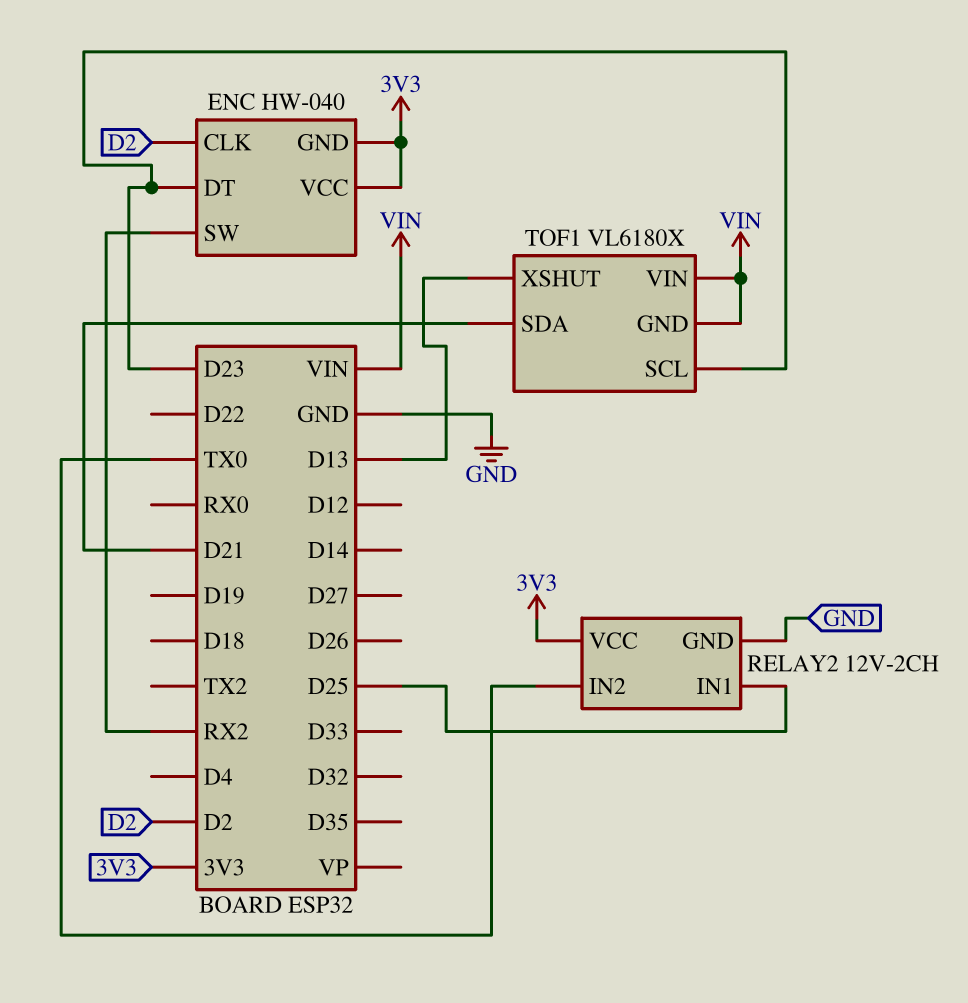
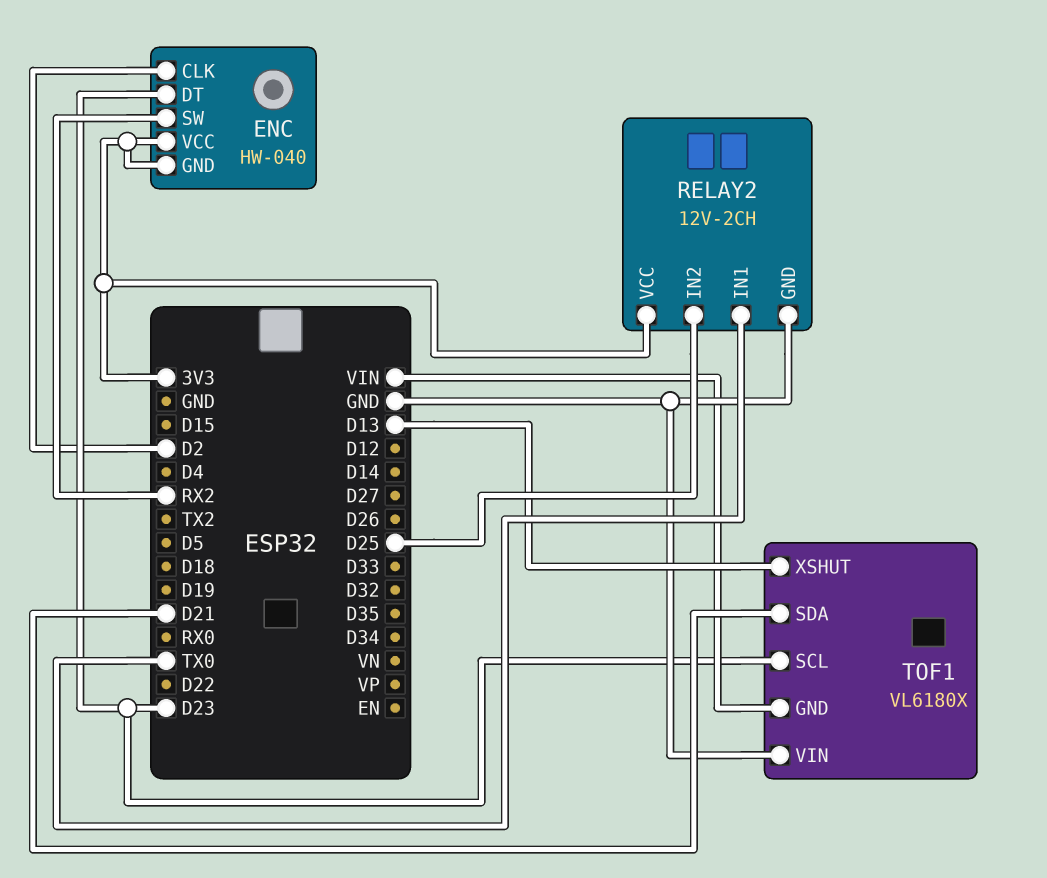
RELAY2 pin IN1: D25 -> TX0
RELAY2 pin IN2: TX0 -> D25
TOF1 pin VIN: VIN -> GND

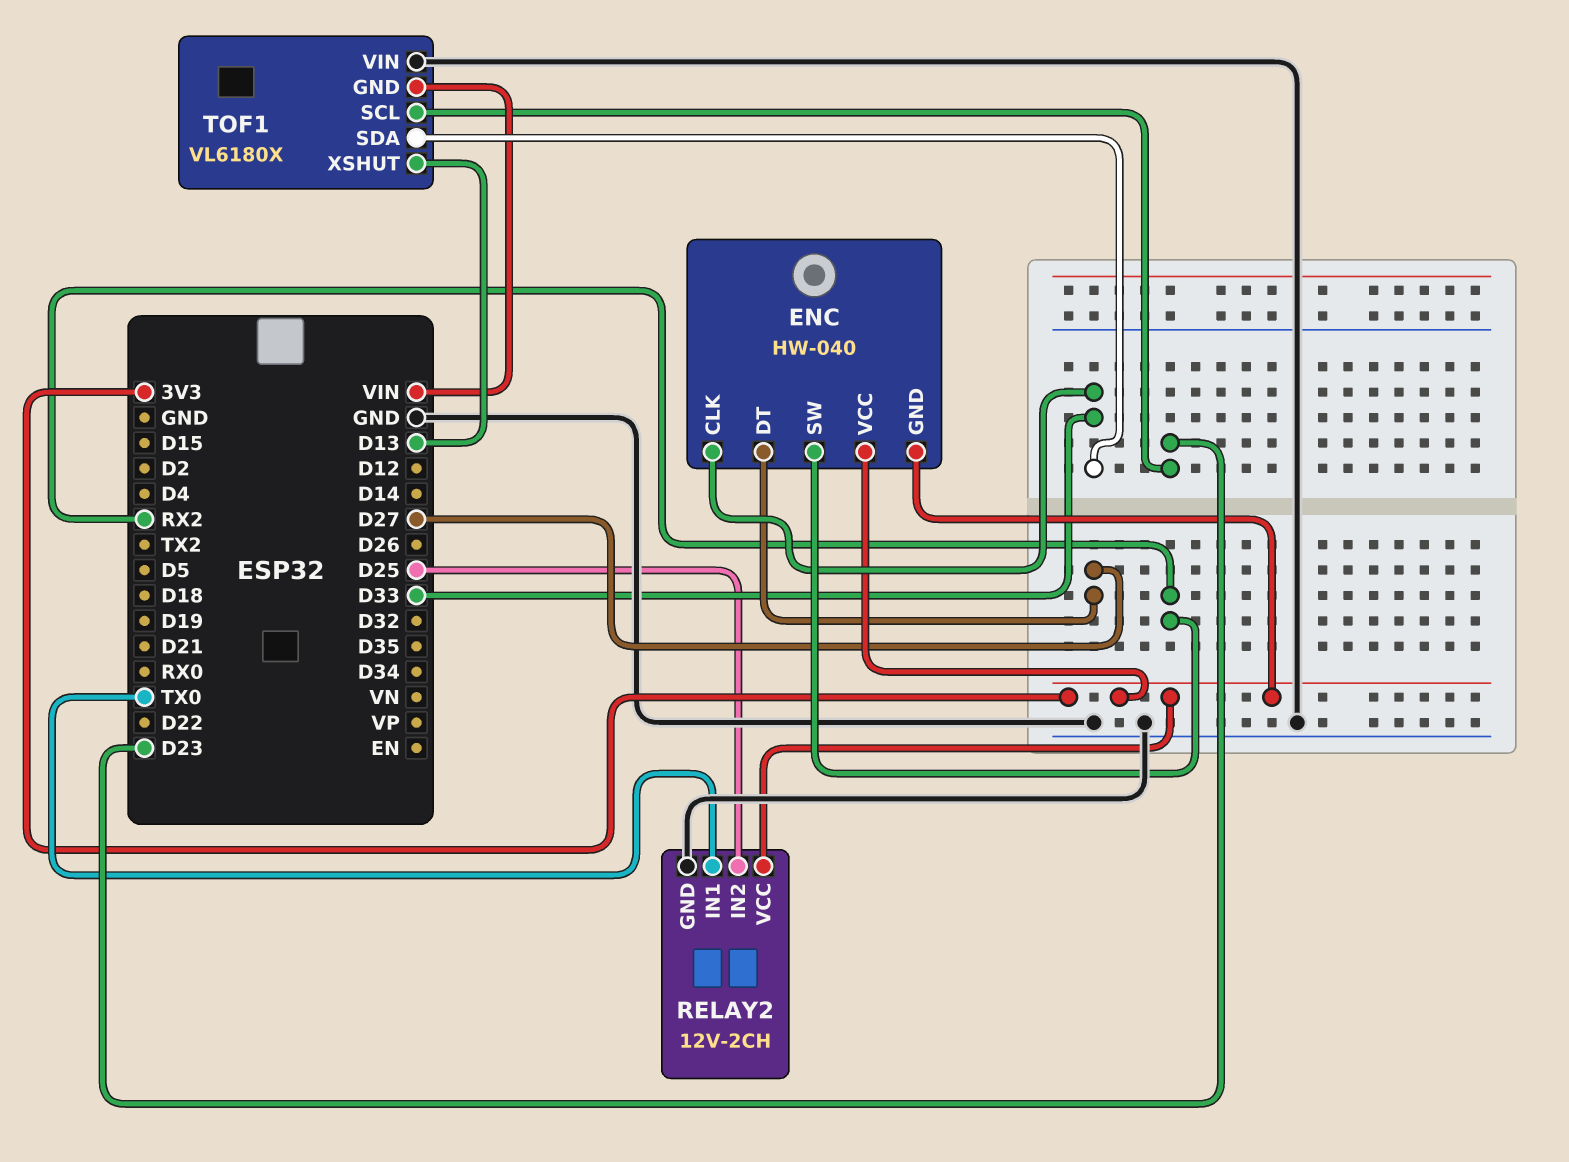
ENC pin CLK: D2 -> D33
ENC pin DT: D23 -> D27
TOF1 pin SDA: D21 -> D33

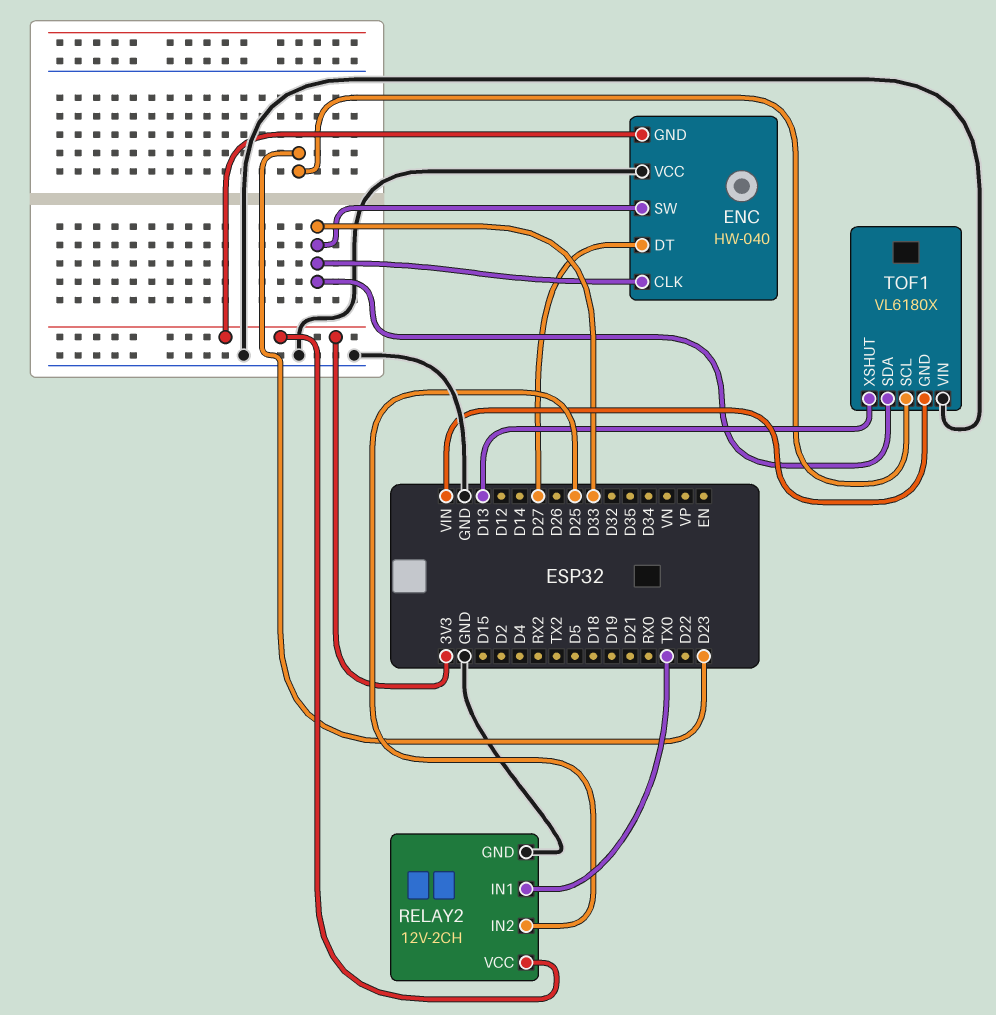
ENC pin SW: RX2 -> D33
ENC pin VCC: 3V3 -> GND

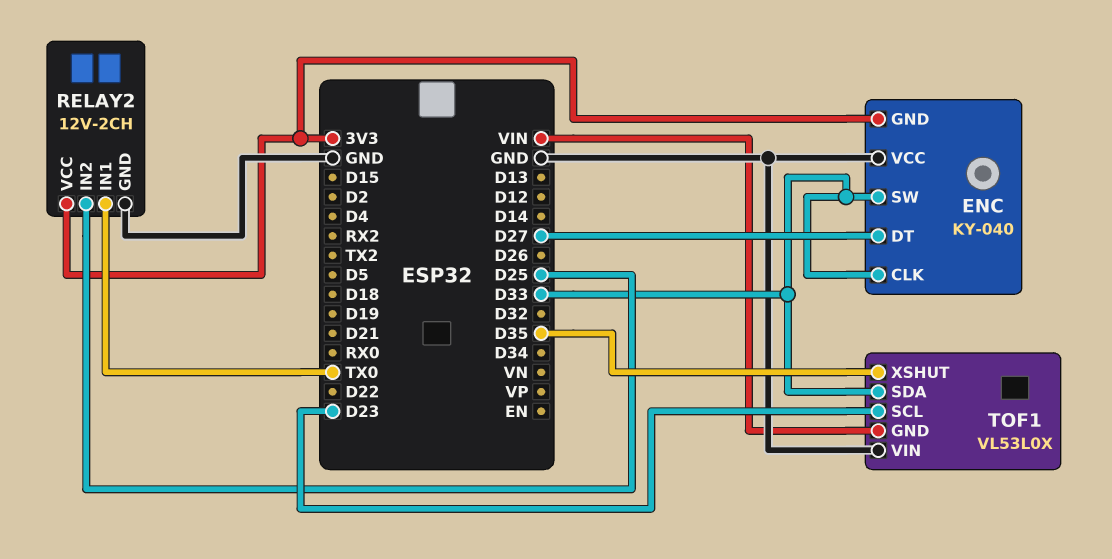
ENC: HW-040 -> KY-040
TOF1: VL6180X -> VL53L0X
TOF1 pin XSHUT: D13 -> D35

